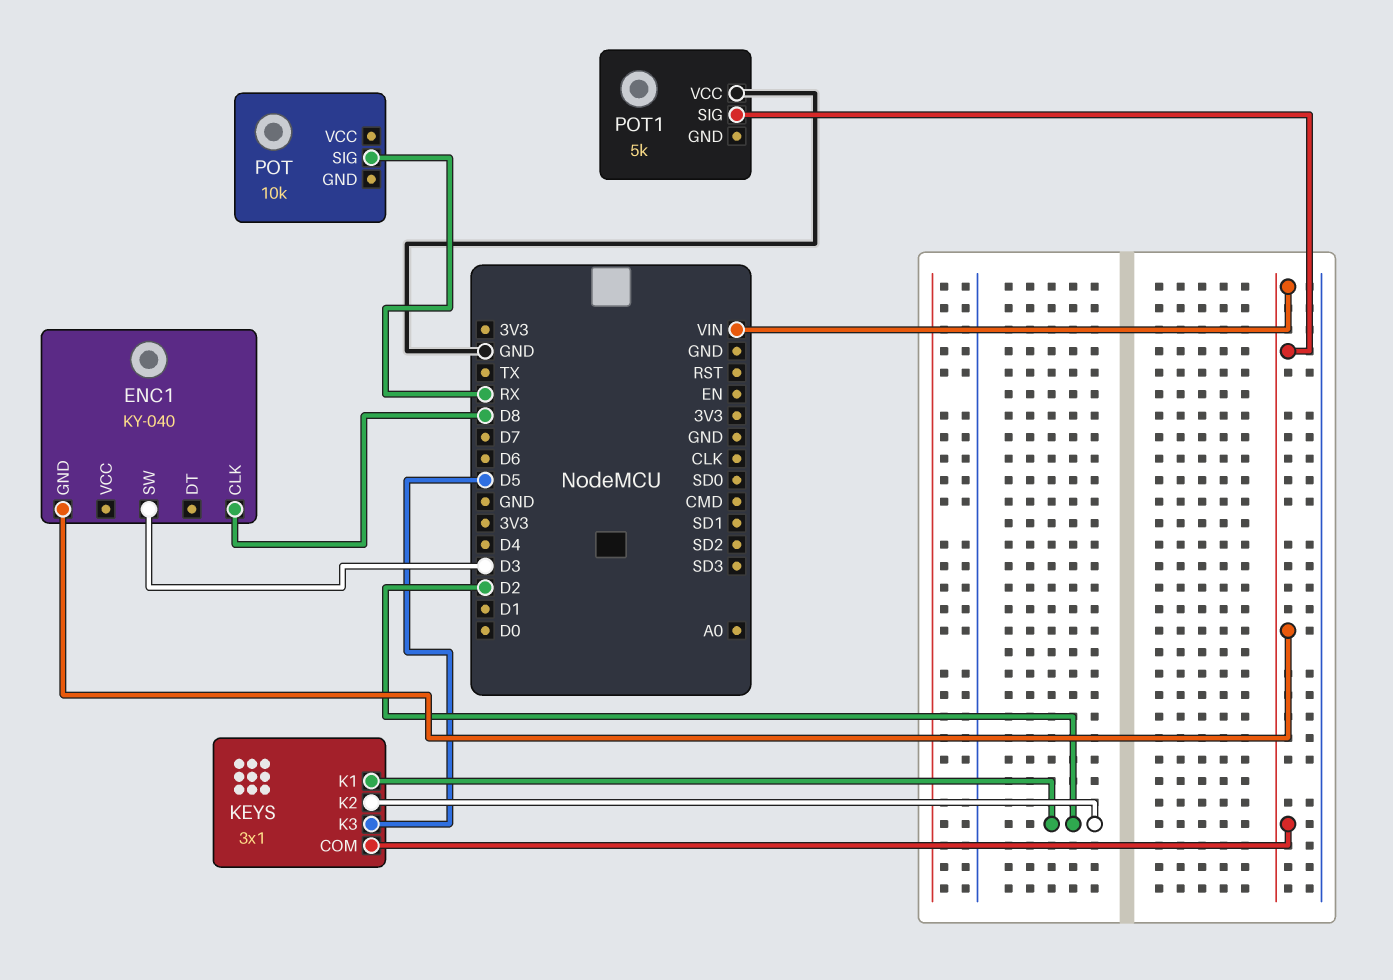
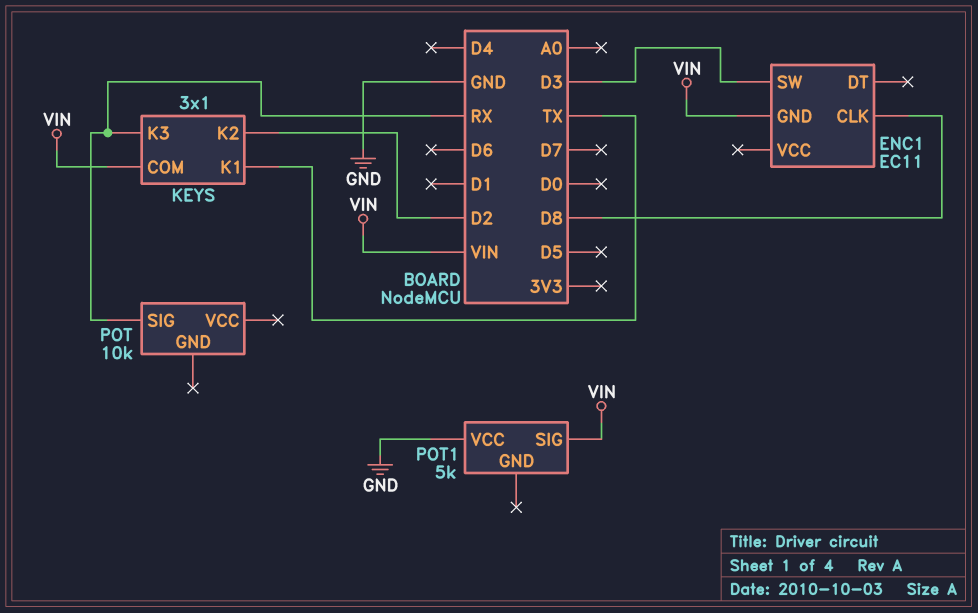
ENC1: KY-040 -> EC11
KEYS pin K1: D2 -> TX
KEYS pin K3: D5 -> RX

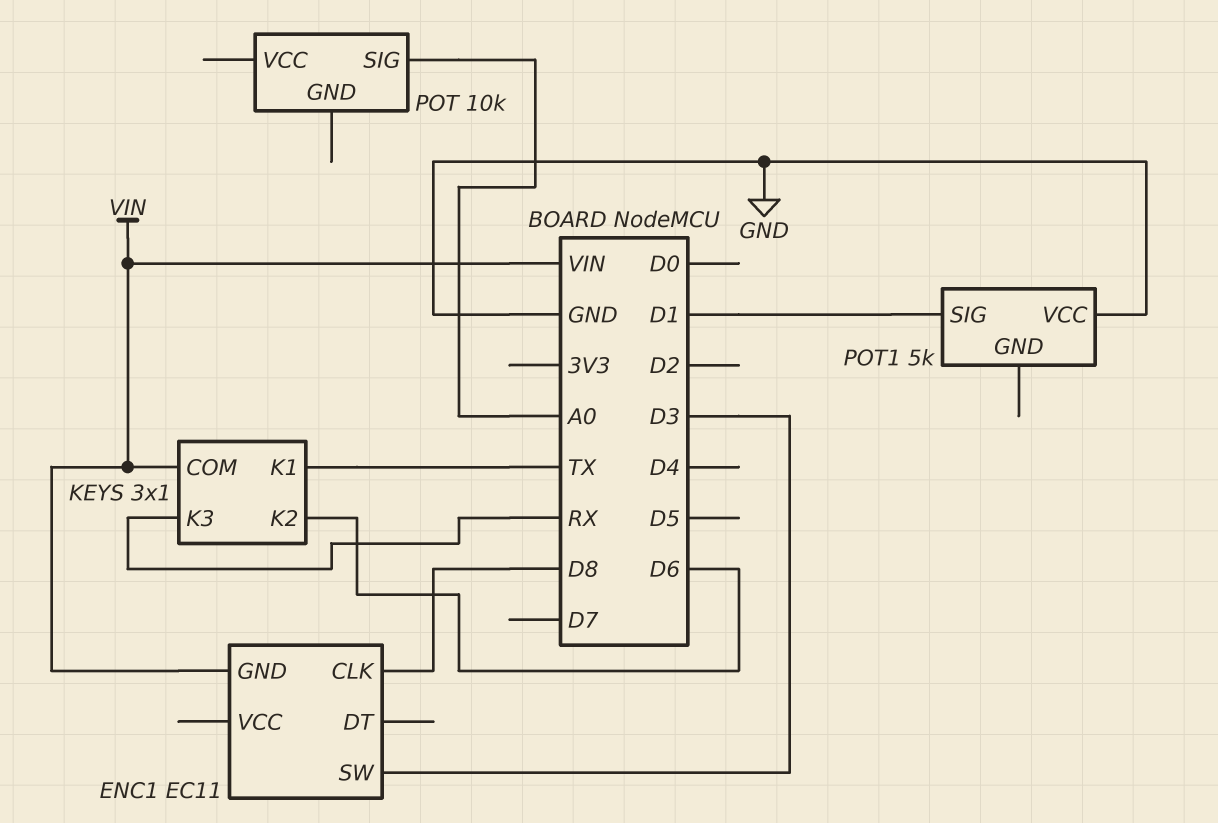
KEYS pin K2: D2 -> D6
POT pin SIG: RX -> A0
POT1 pin SIG: VIN -> D1

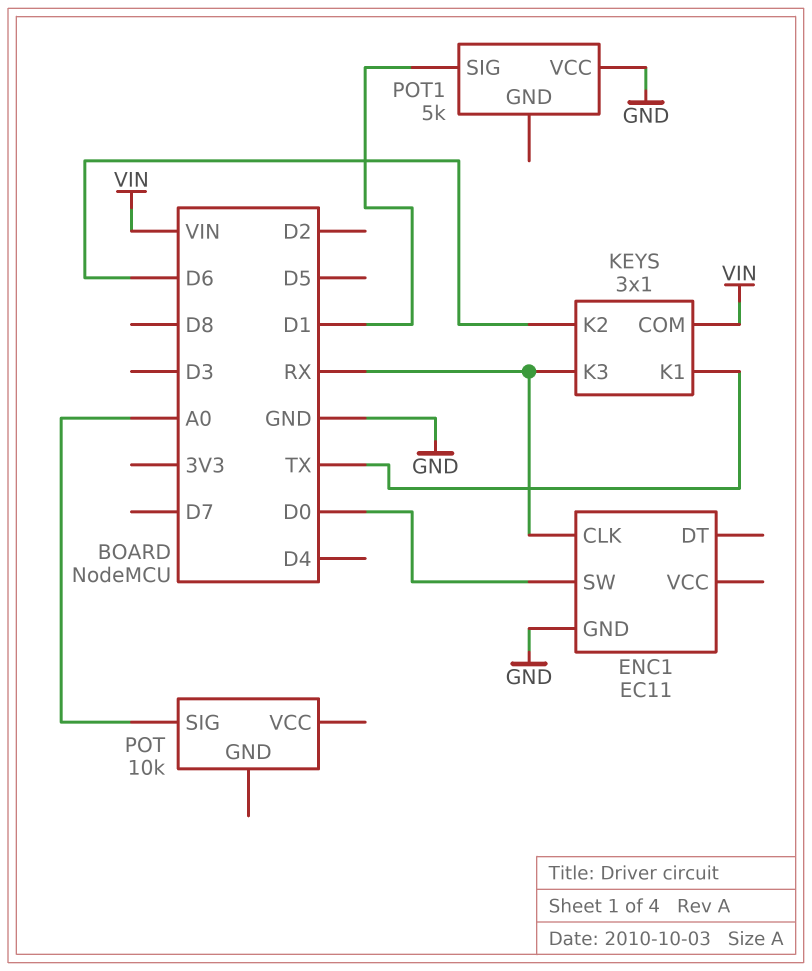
ENC1 pin CLK: D8 -> RX
ENC1 pin GND: VIN -> GND
ENC1 pin SW: D3 -> D0

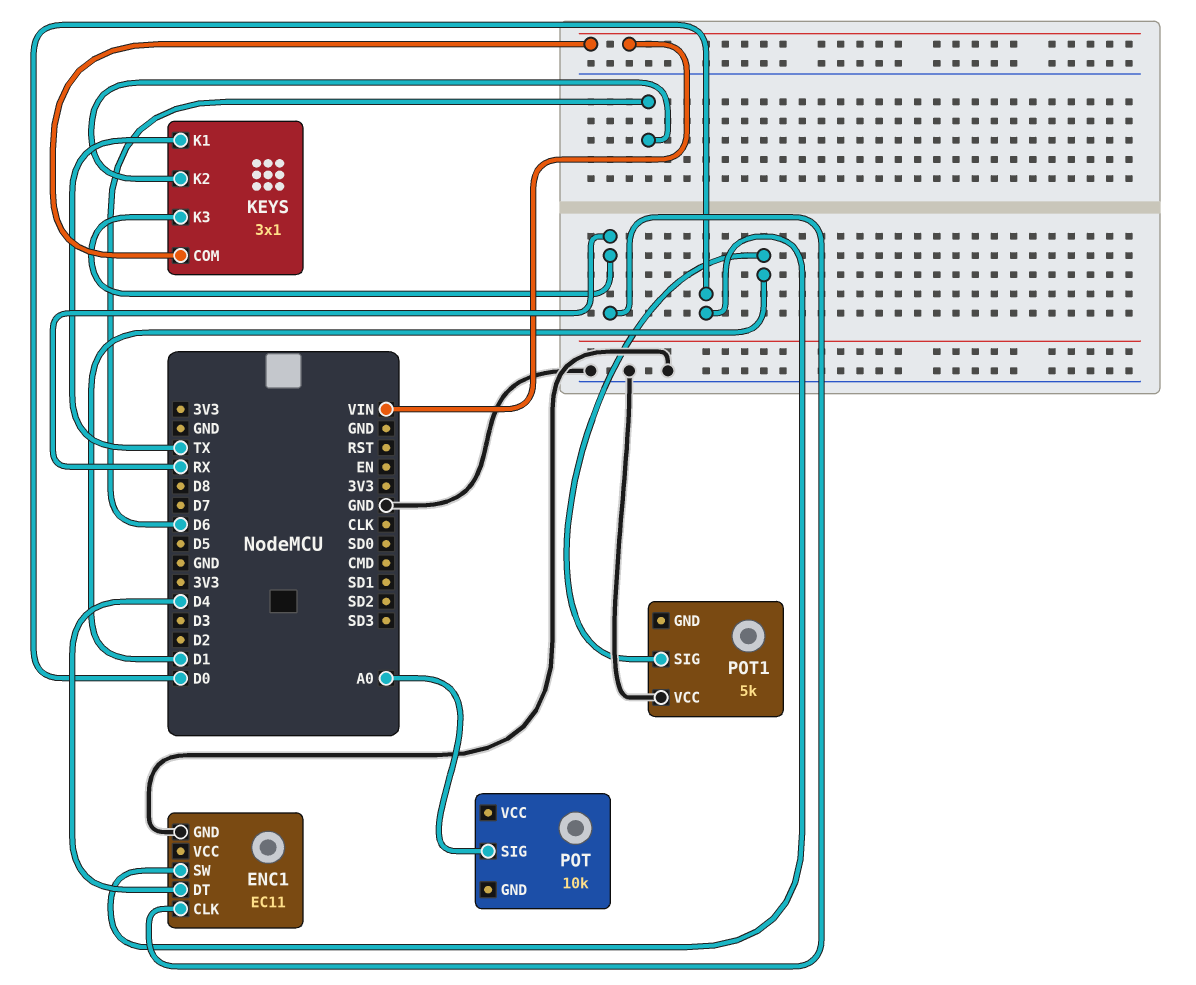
ENC1 pin DT: none -> D4

